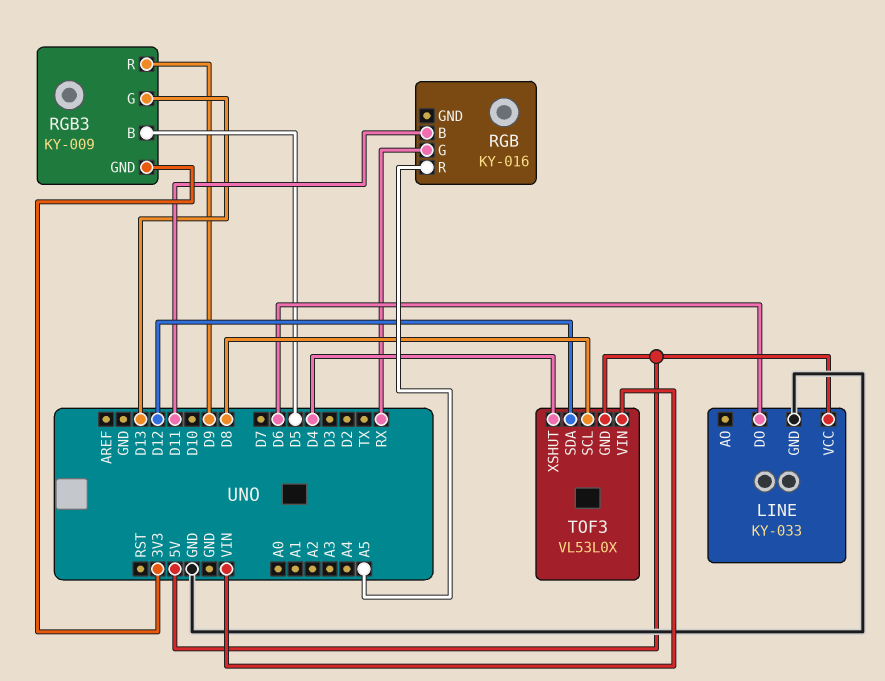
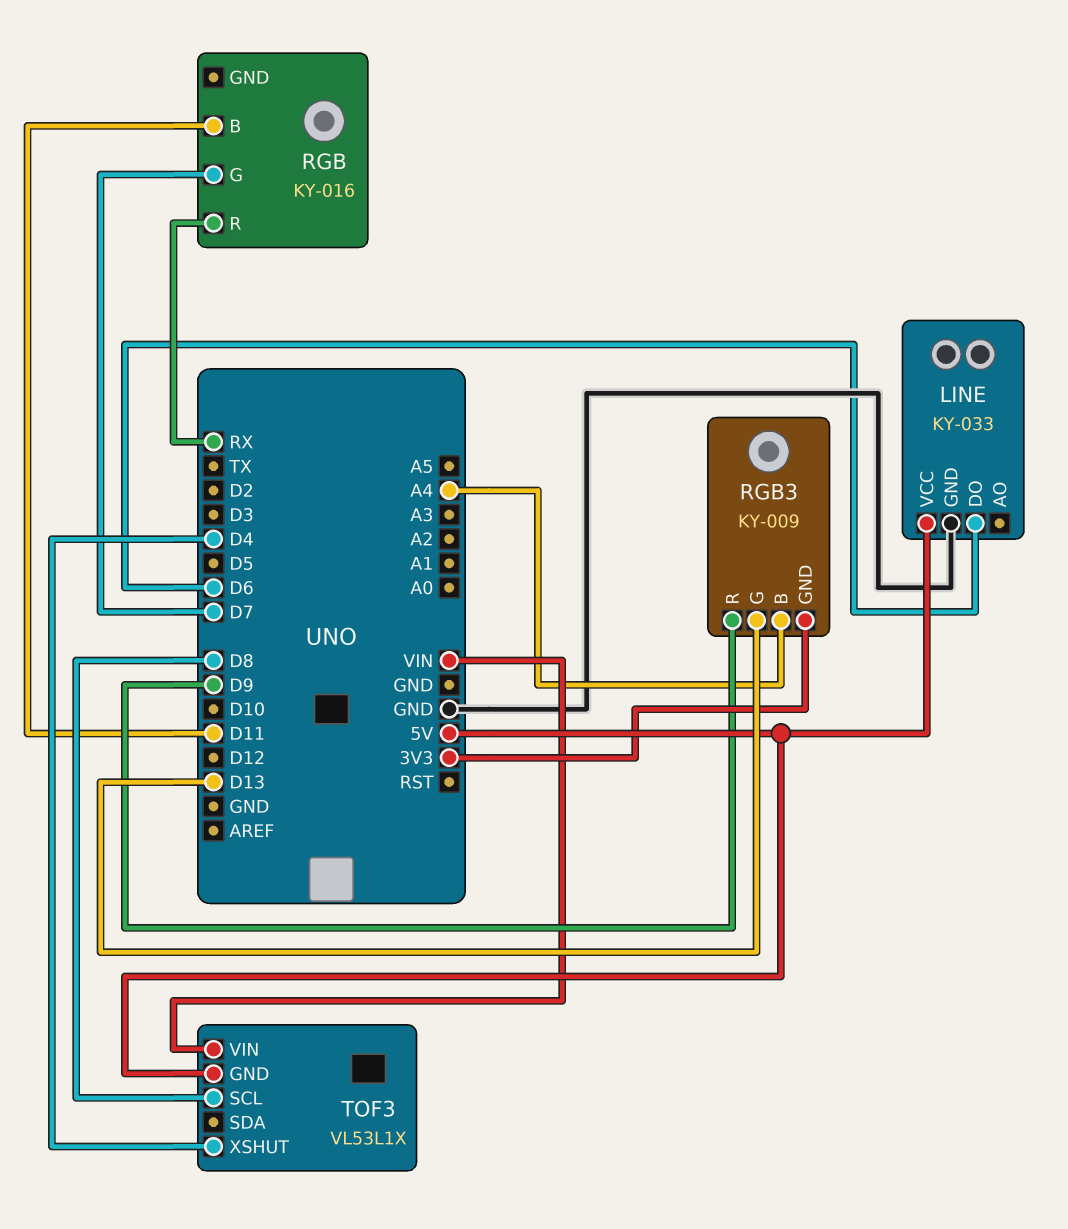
RGB pin G: RX -> D7
RGB pin R: A5 -> RX
RGB3 pin B: D5 -> A4
TOF3: VL53L0X -> VL53L1X
TOF3 pin SDA: D12 -> none

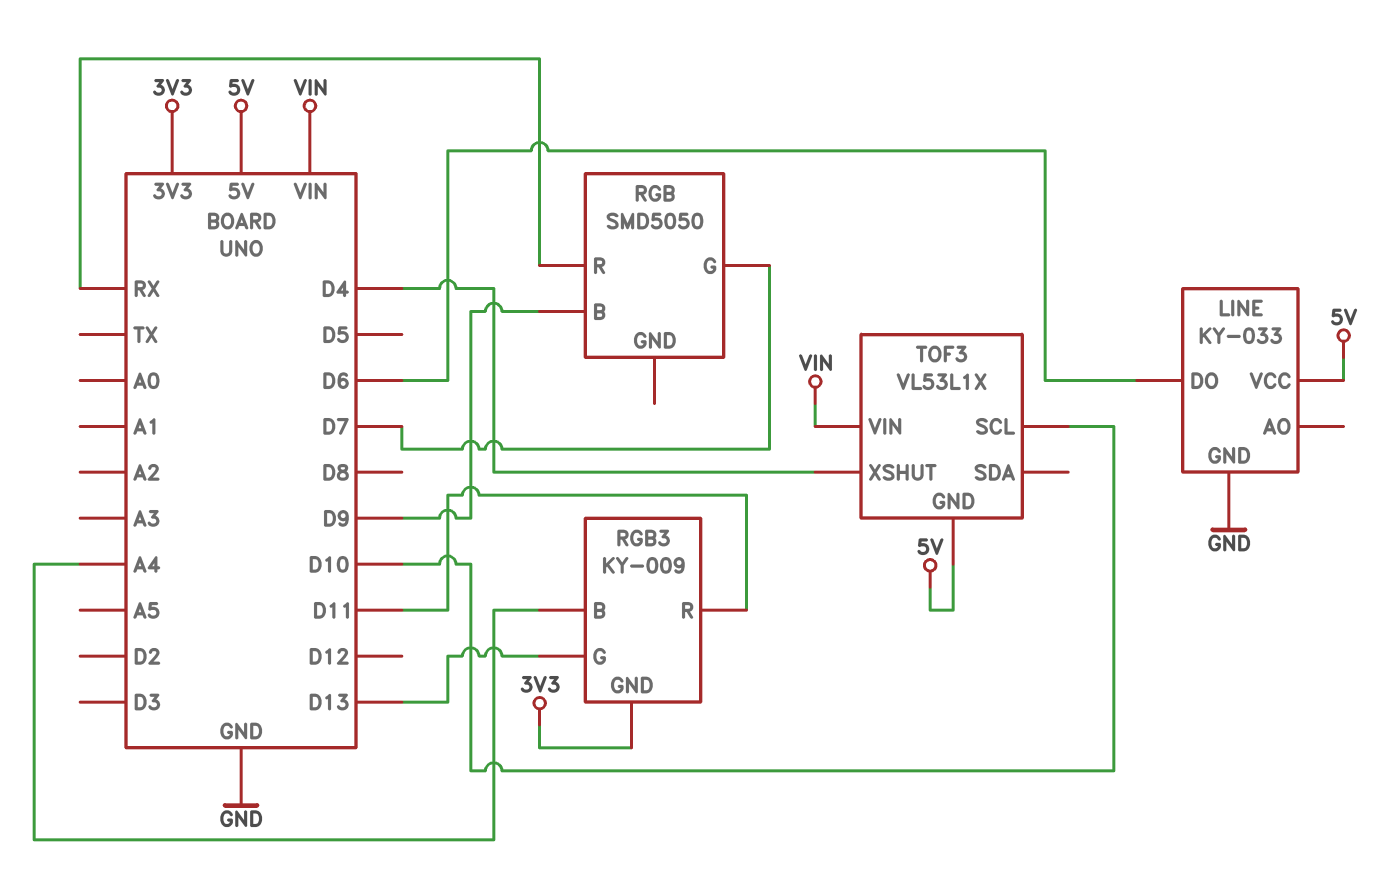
RGB: KY-016 -> SMD5050
RGB pin B: D11 -> D9
RGB3 pin R: D9 -> D11
TOF3 pin SCL: D8 -> D10

